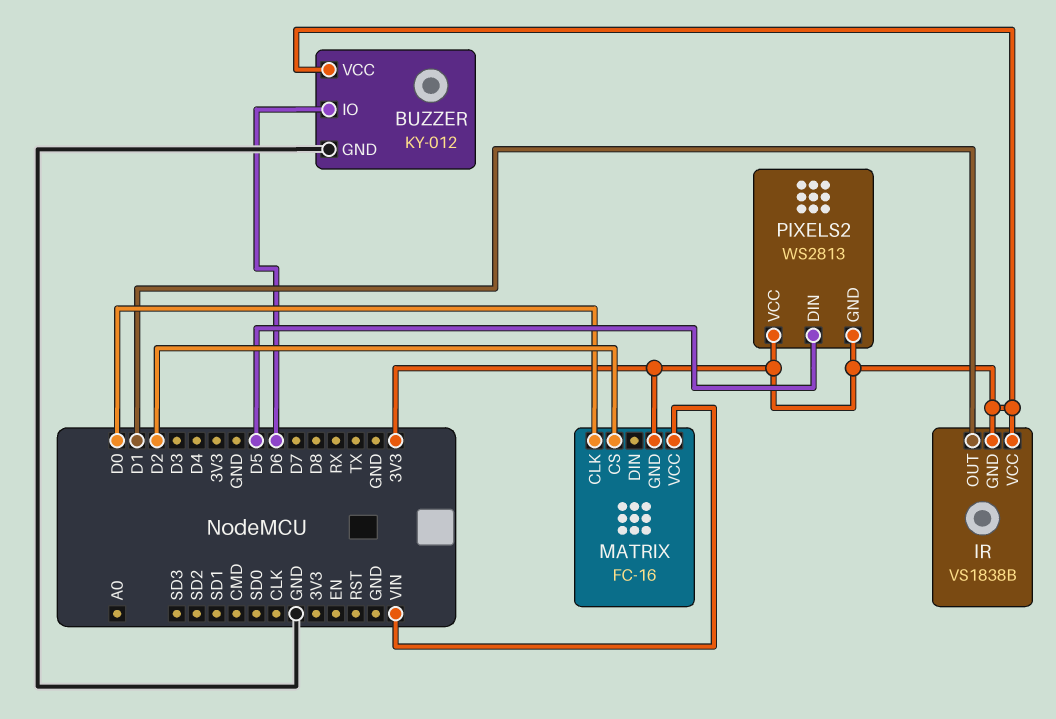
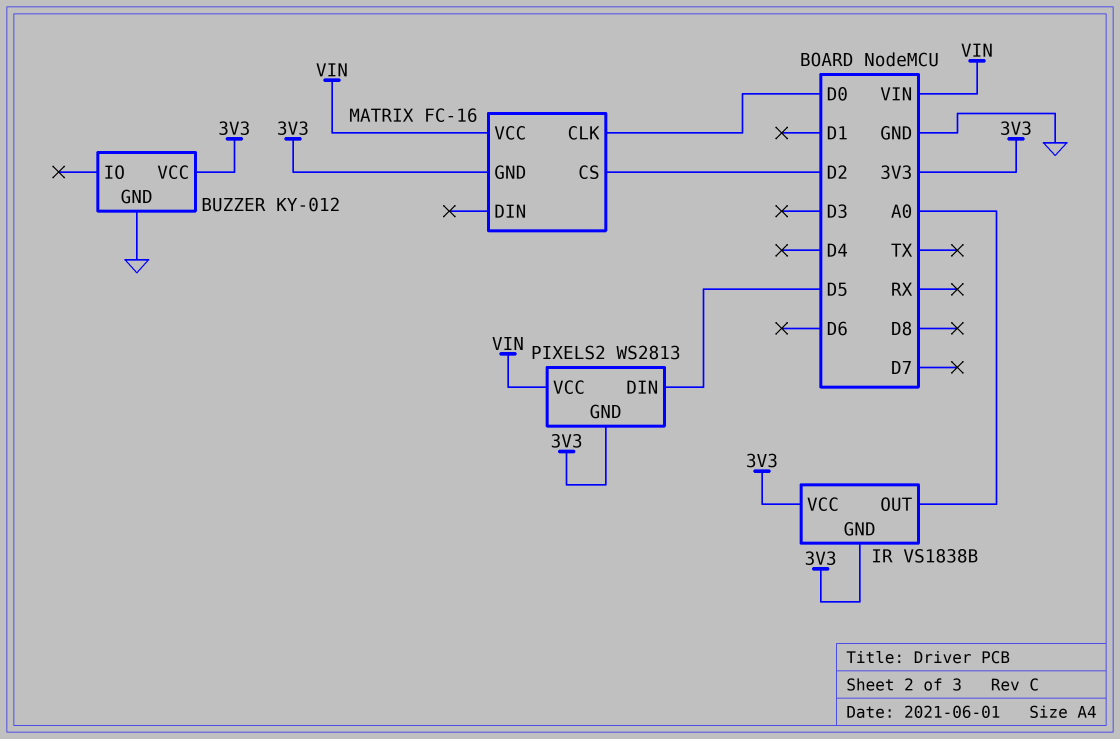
BUZZER pin IO: D6 -> none
IR pin OUT: D1 -> A0
PIXELS2 pin VCC: 3V3 -> VIN

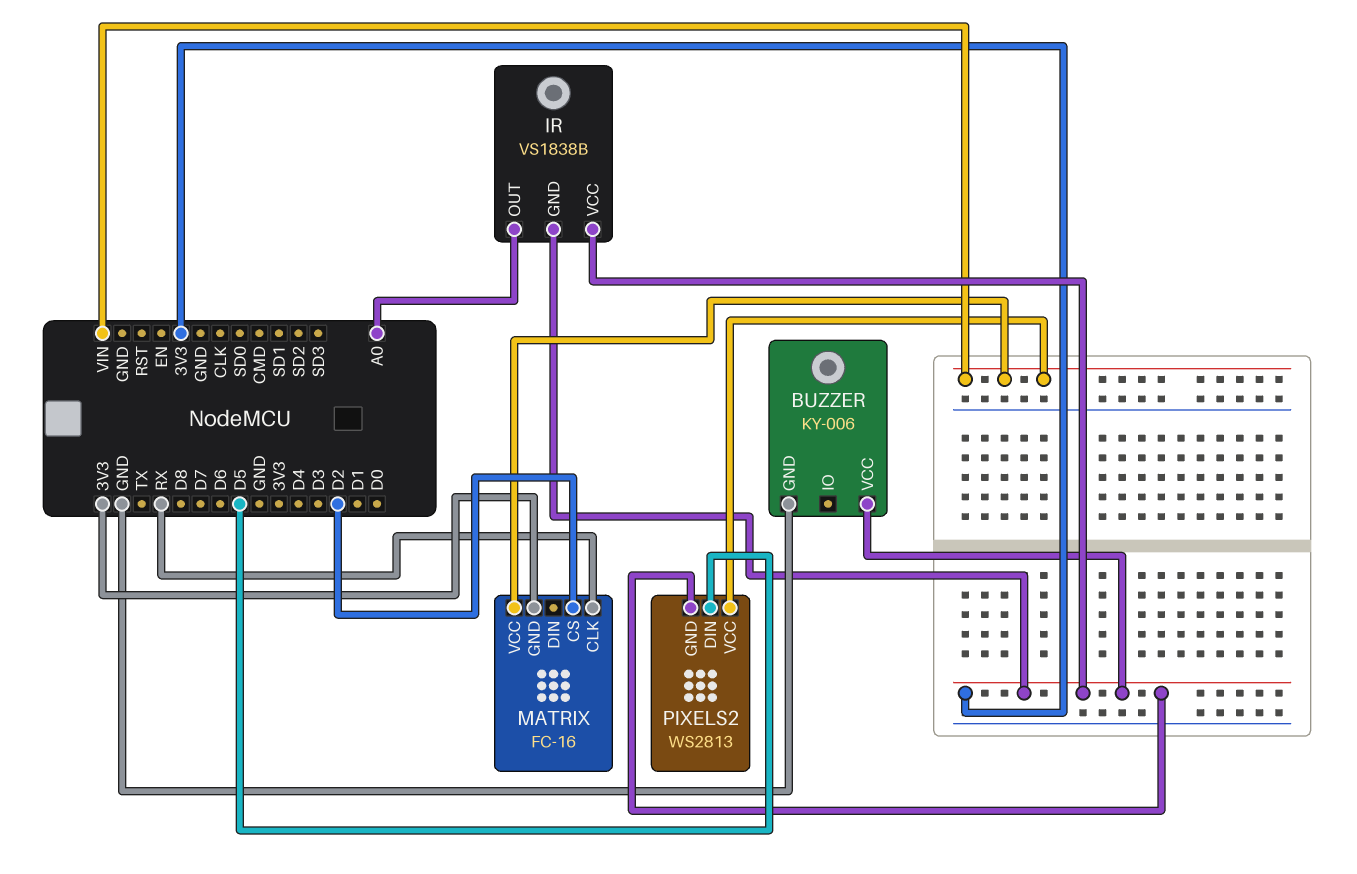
BUZZER: KY-012 -> KY-006
MATRIX pin CLK: D0 -> RX

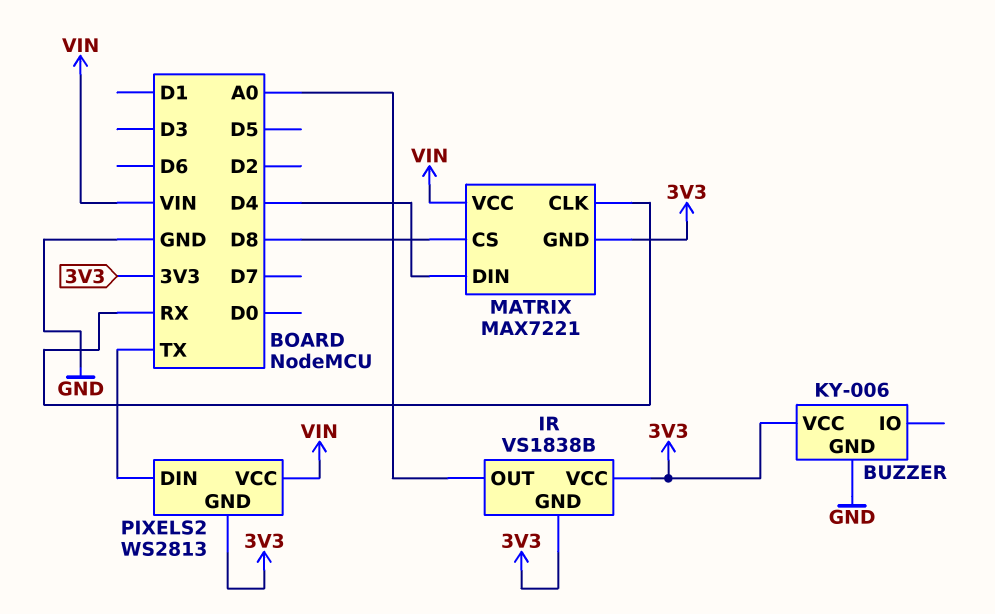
MATRIX: FC-16 -> MAX7221
MATRIX pin CS: D2 -> D8
MATRIX pin DIN: none -> D4
PIXELS2 pin DIN: D5 -> TX

